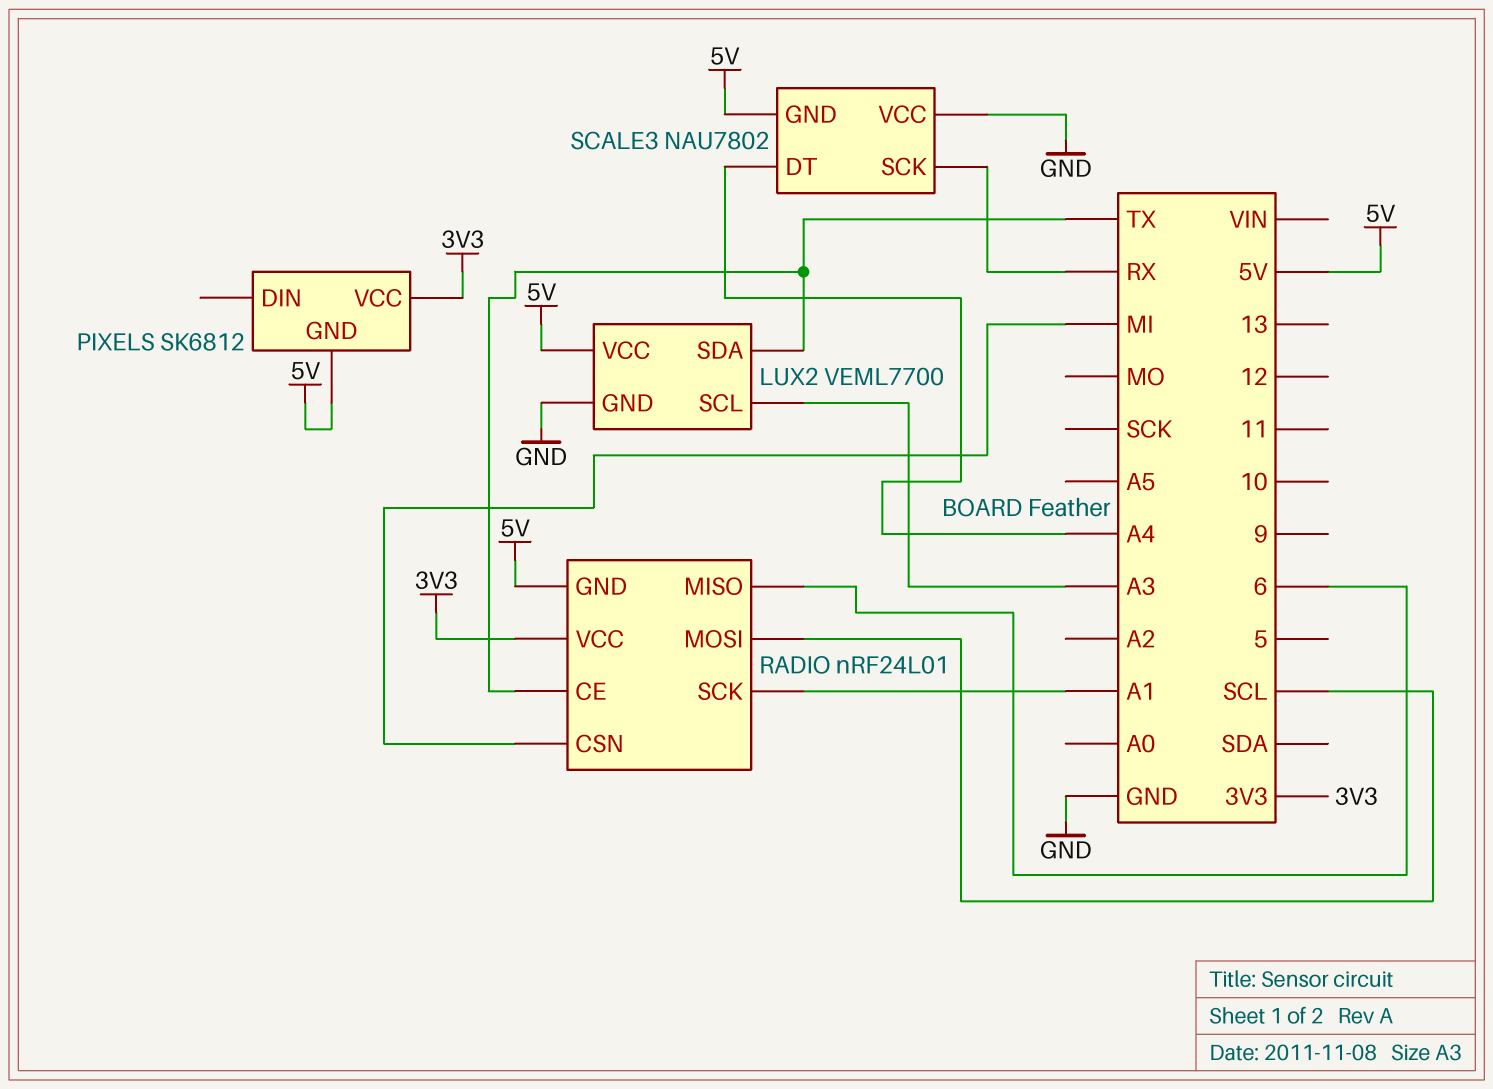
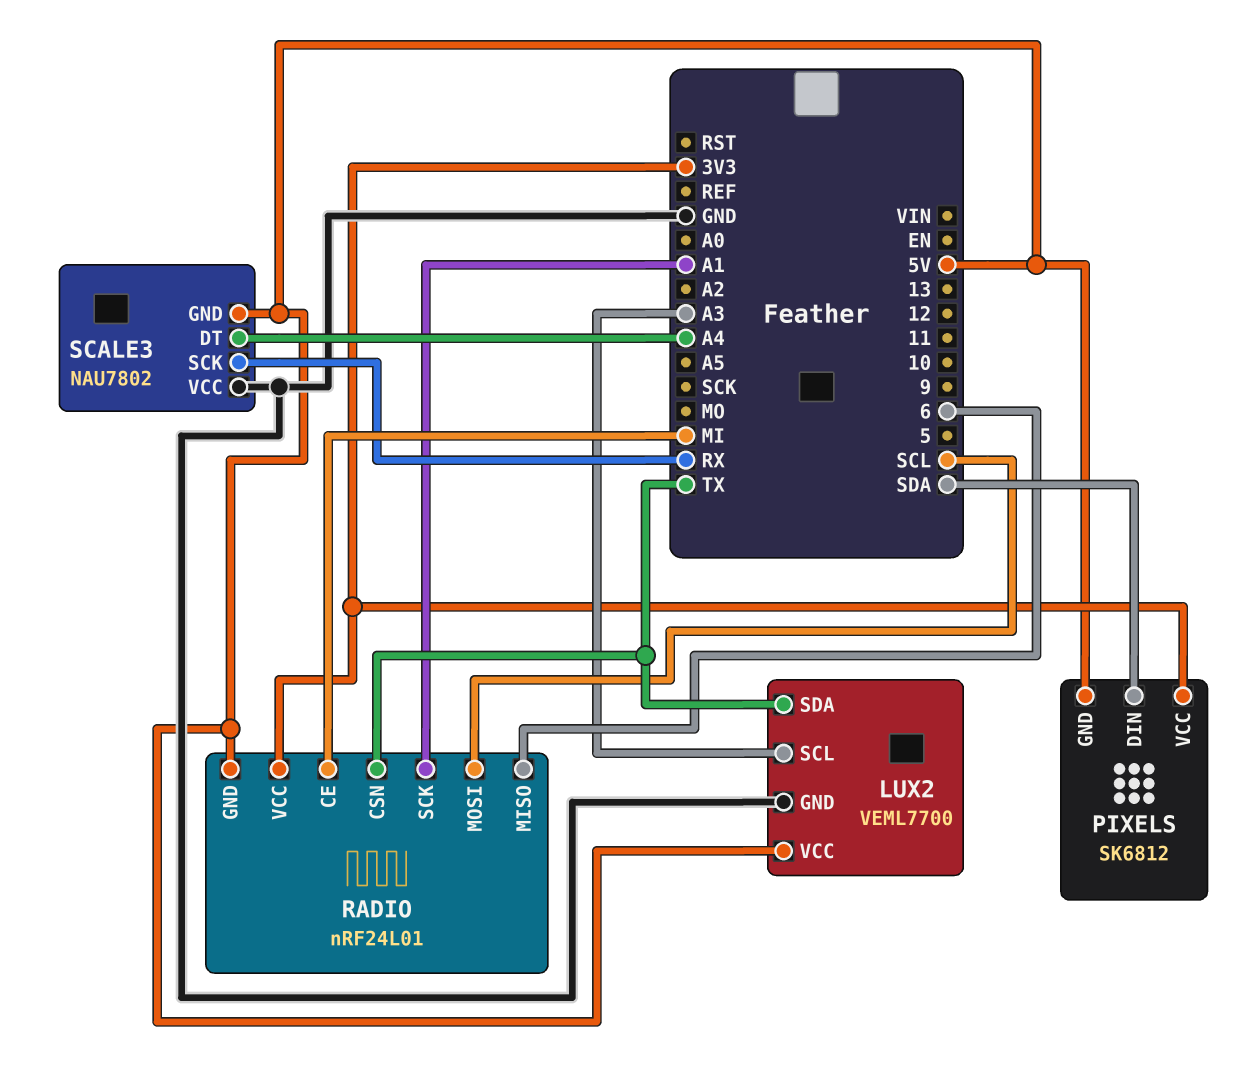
PIXELS pin DIN: none -> SDA
RADIO pin CE: TX -> MI
RADIO pin CSN: MI -> TX

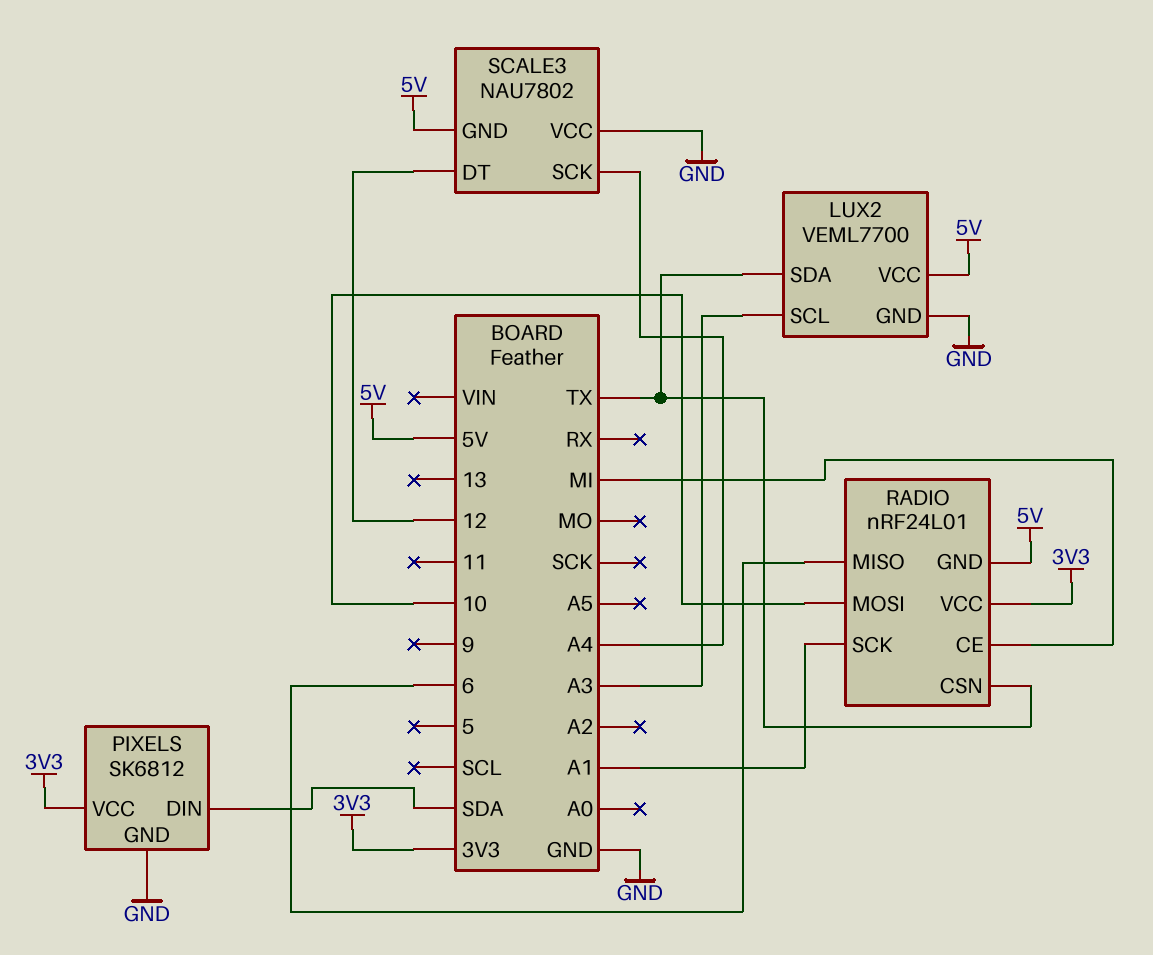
PIXELS pin GND: 5V -> GND
RADIO pin MOSI: SCL -> 10
SCALE3 pin DT: A4 -> 12
SCALE3 pin SCK: RX -> A4

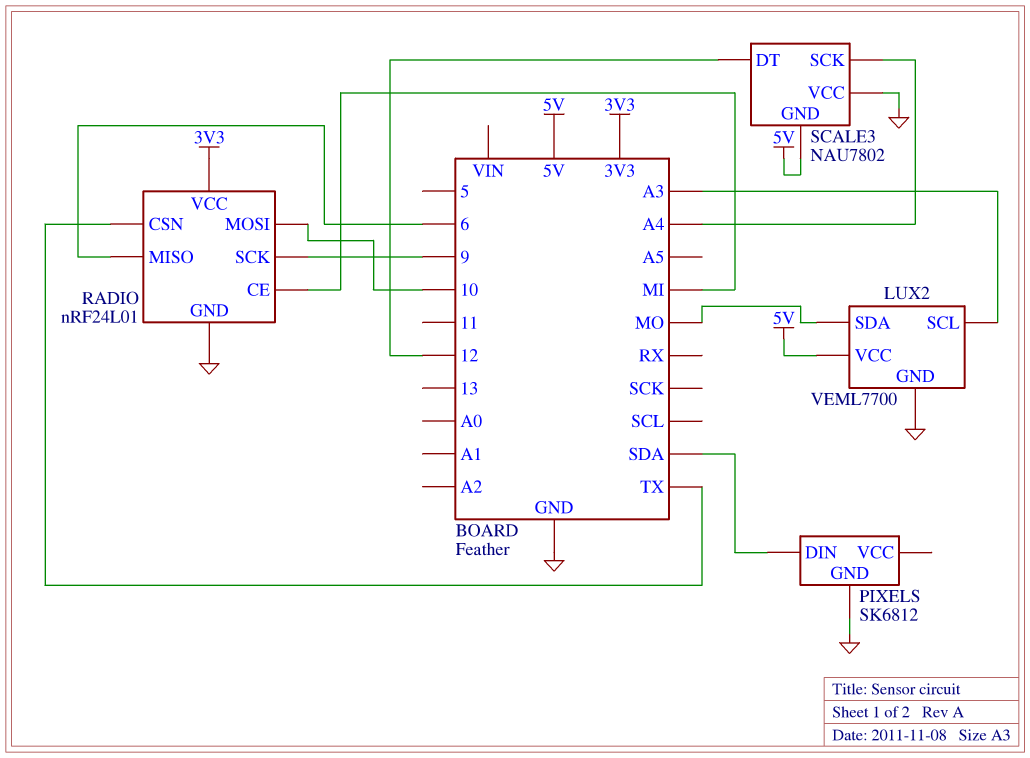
LUX2 pin SDA: TX -> MO
PIXELS pin VCC: 3V3 -> none
RADIO pin GND: 5V -> GND
RADIO pin SCK: A1 -> 9

